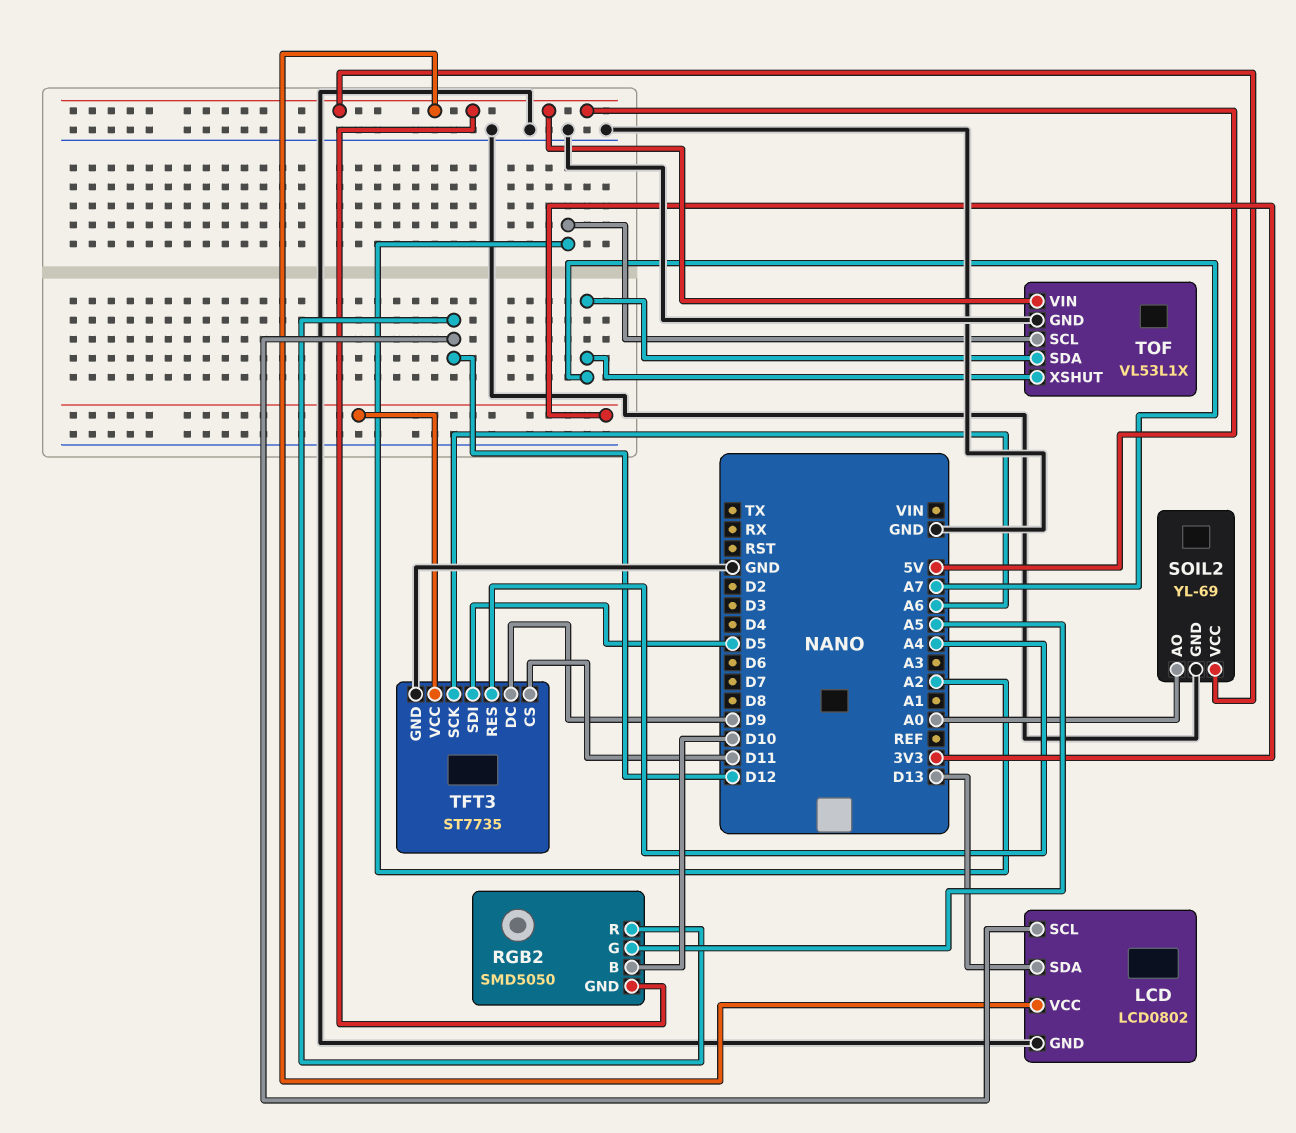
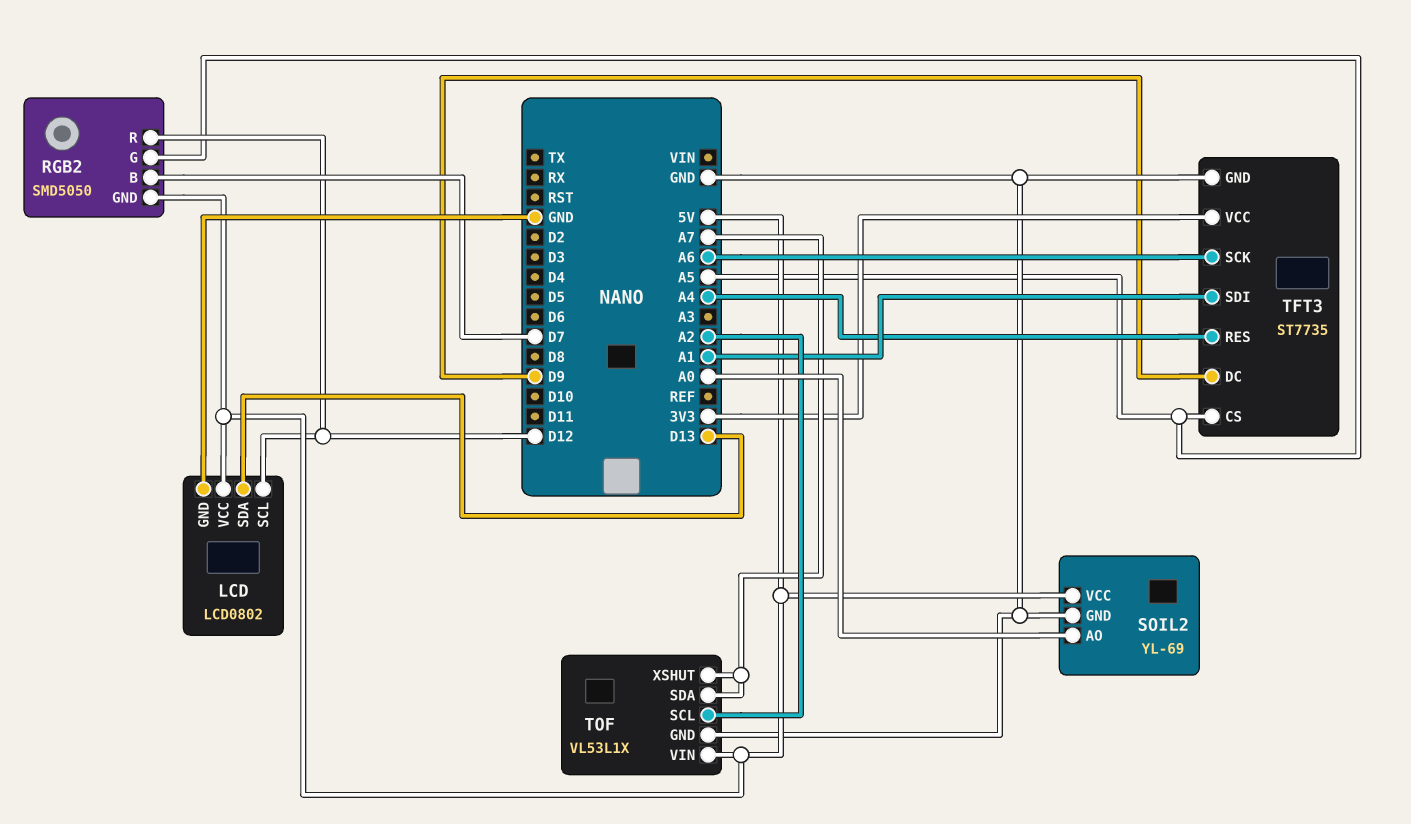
RGB2 pin B: D10 -> D7
TFT3 pin CS: D11 -> A5
TFT3 pin SDI: D5 -> A1

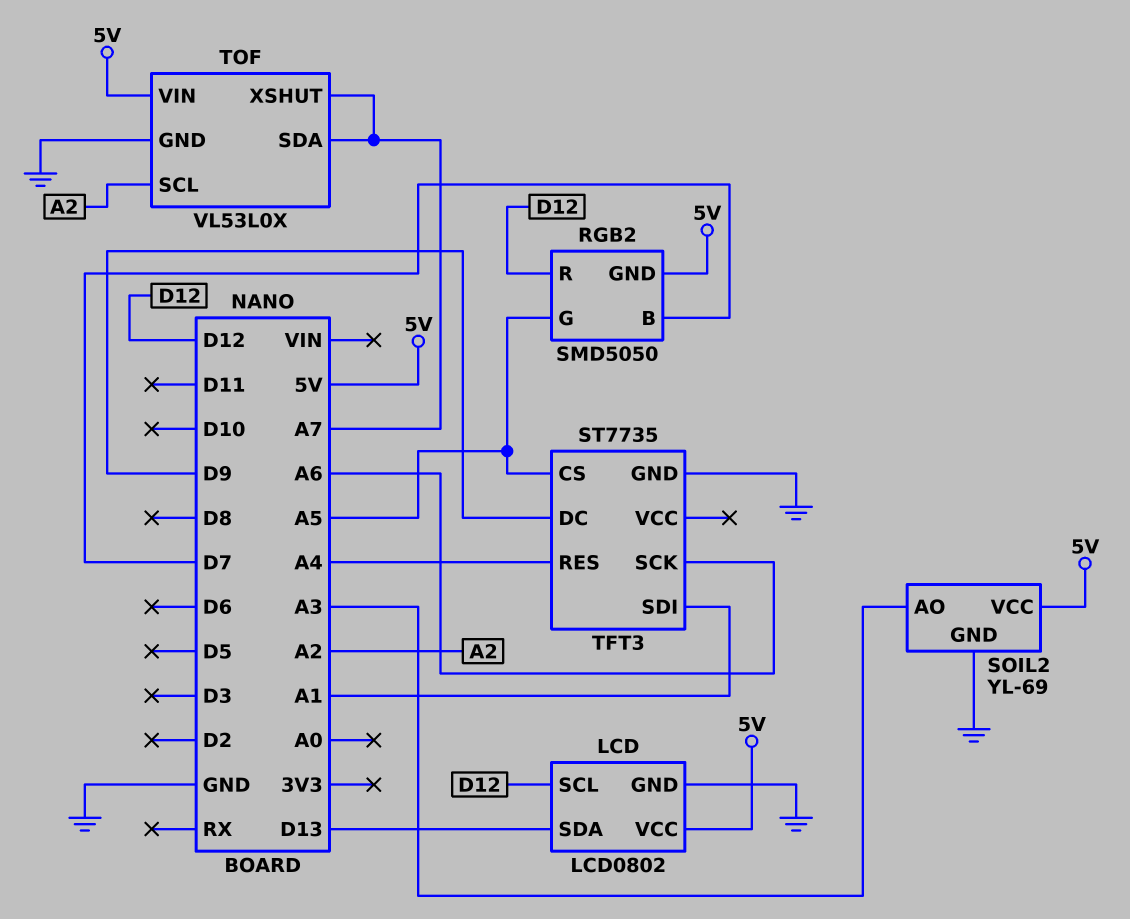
SOIL2 pin AO: A0 -> A3
TFT3 pin VCC: 3V3 -> none
TOF: VL53L1X -> VL53L0X

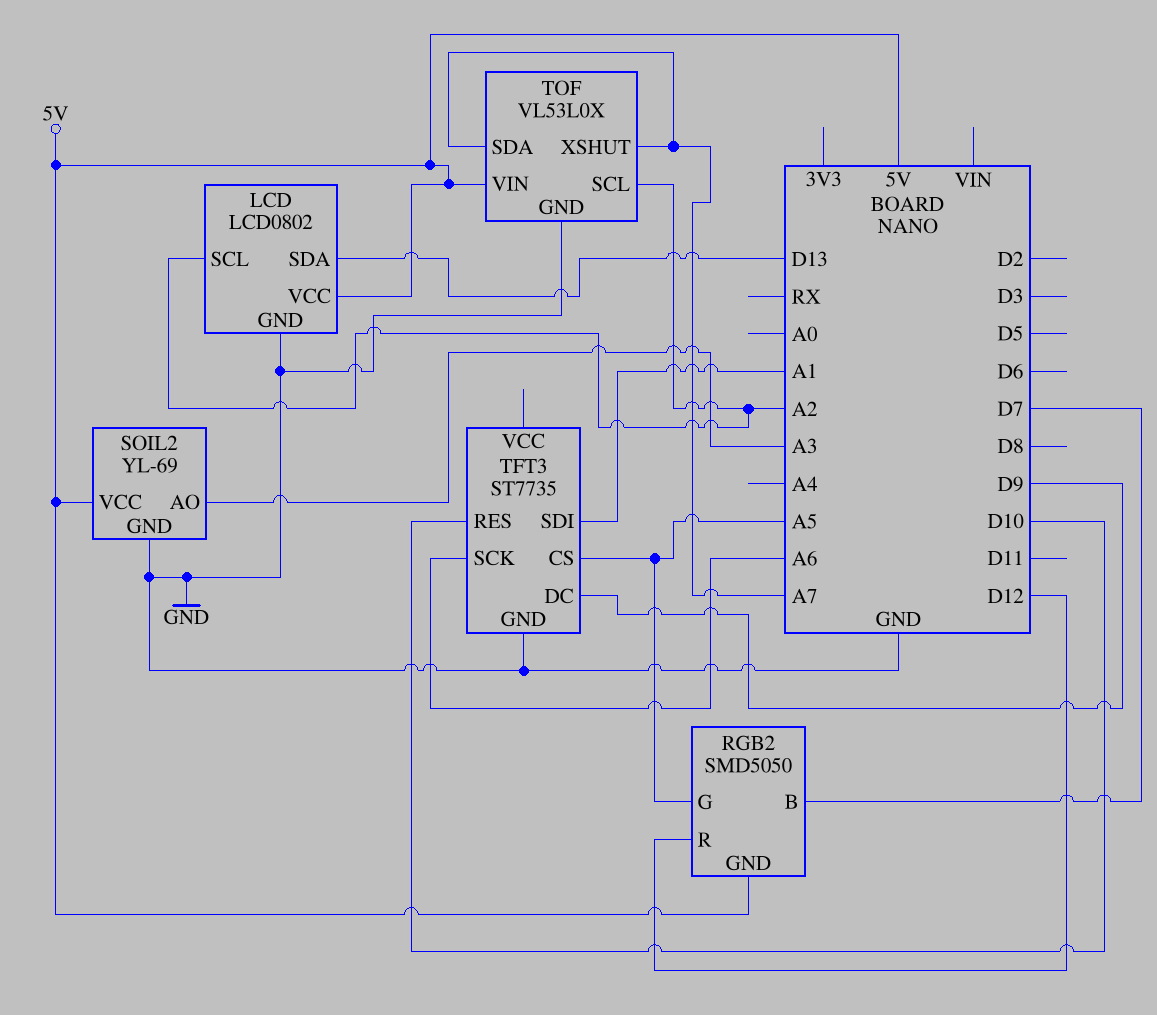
LCD pin SCL: D12 -> A2
TFT3 pin RES: A4 -> D10

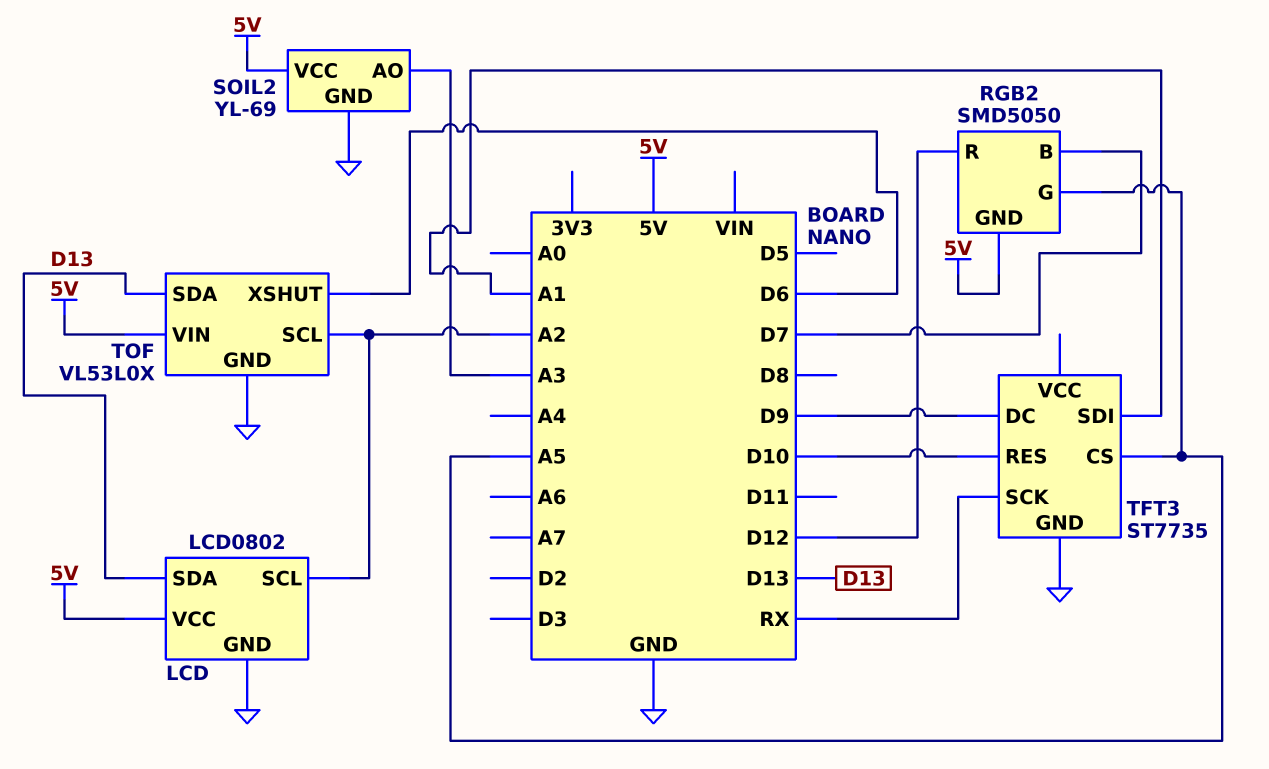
TFT3 pin SCK: A6 -> RX
TOF pin SDA: A7 -> D13
TOF pin XSHUT: A7 -> D6

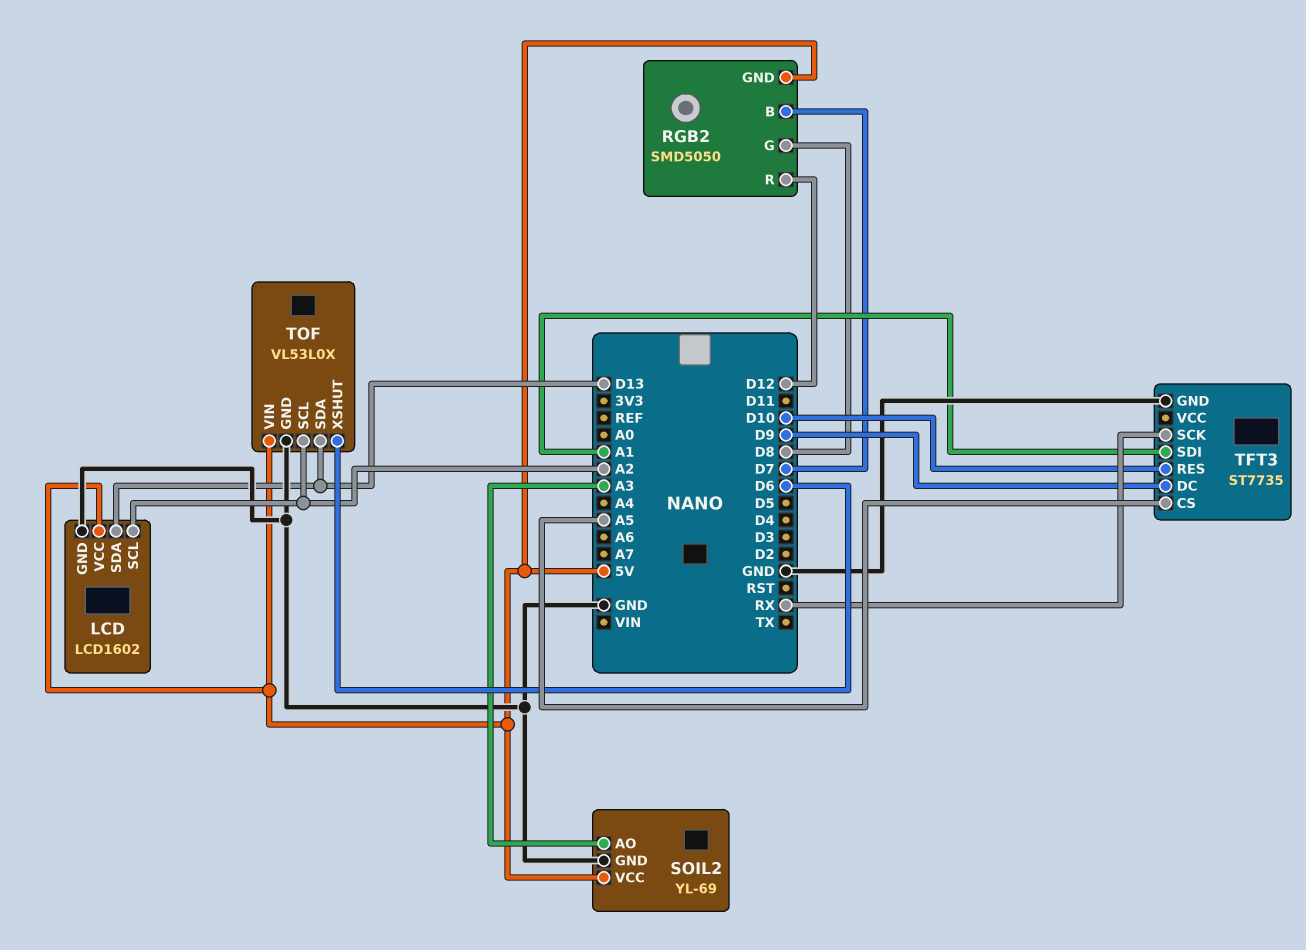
LCD: LCD0802 -> LCD1602
RGB2 pin G: A5 -> D8

